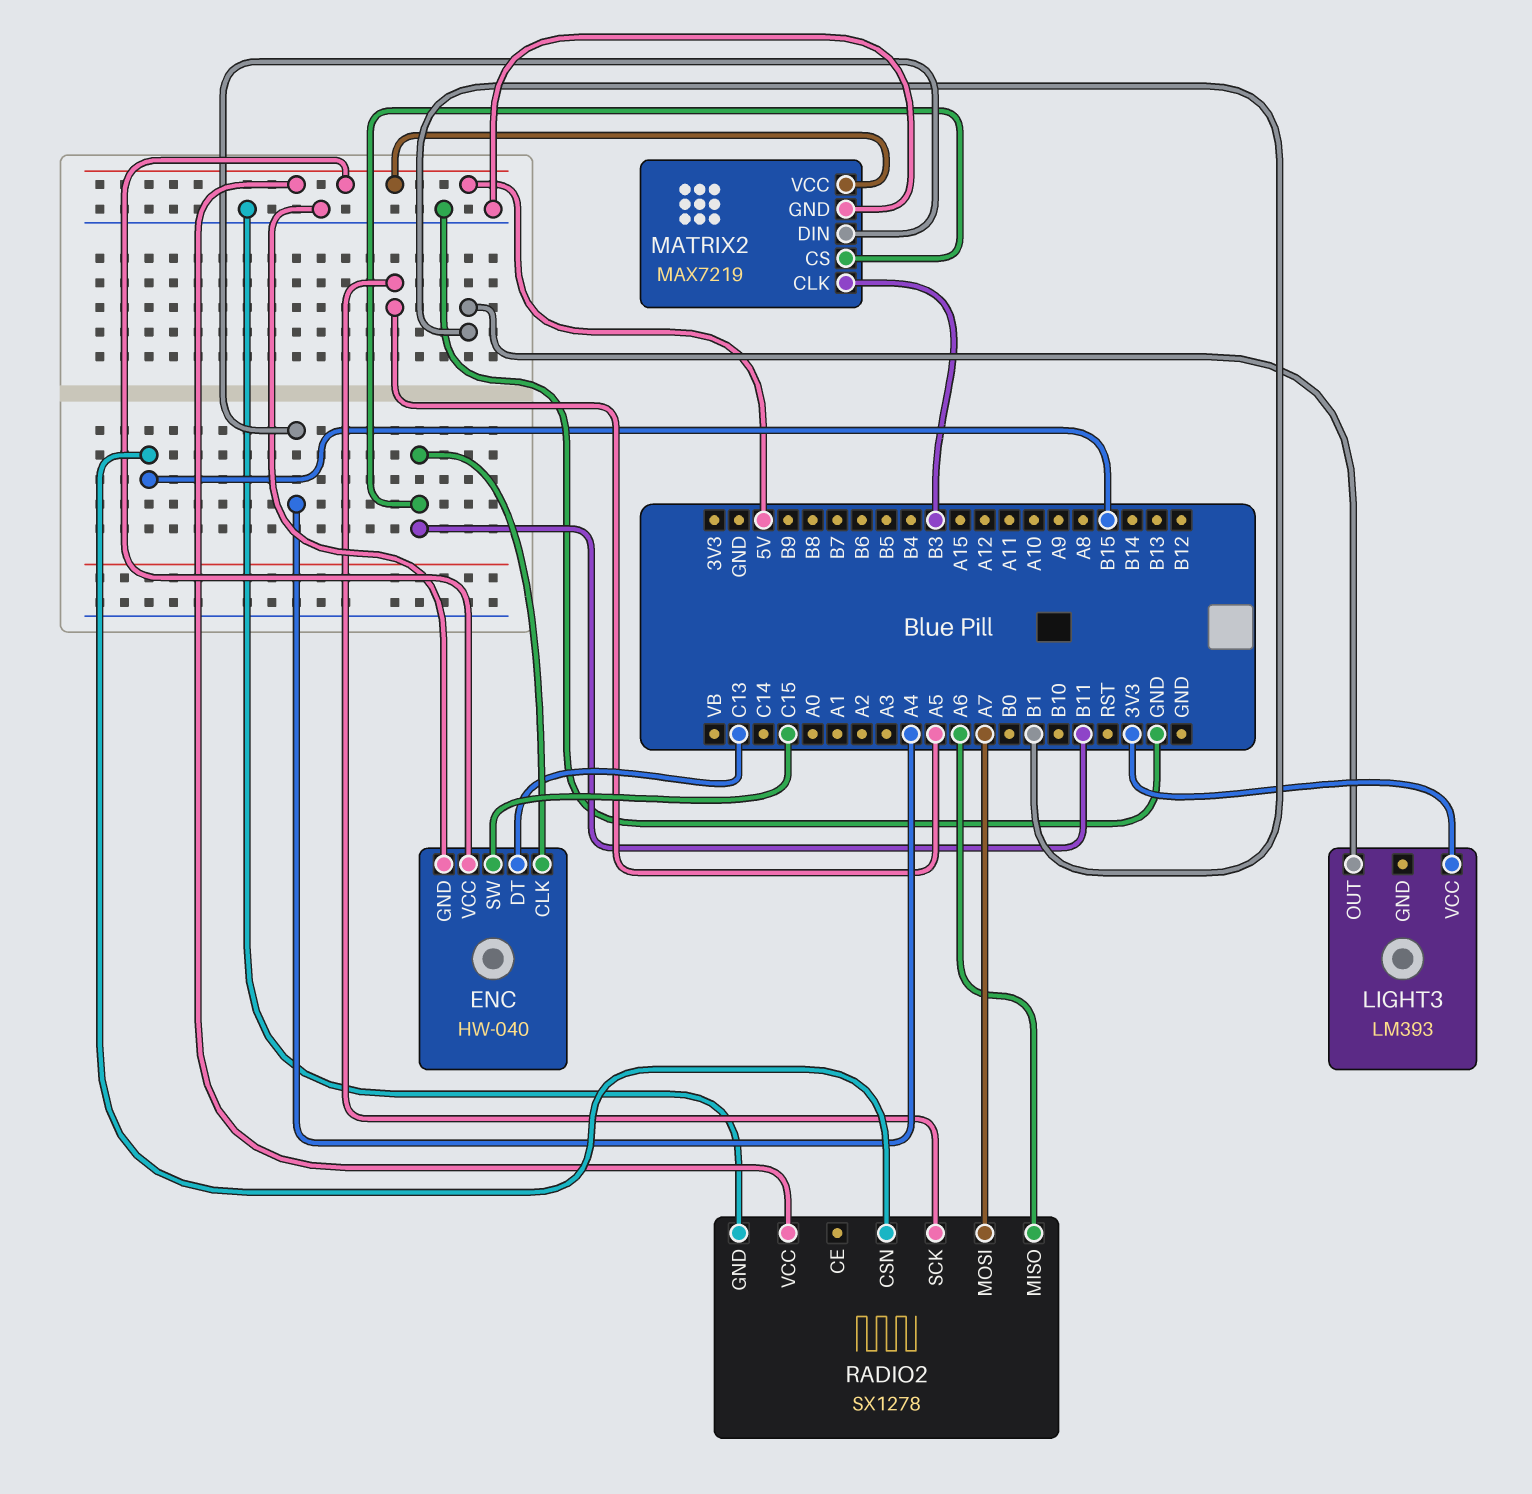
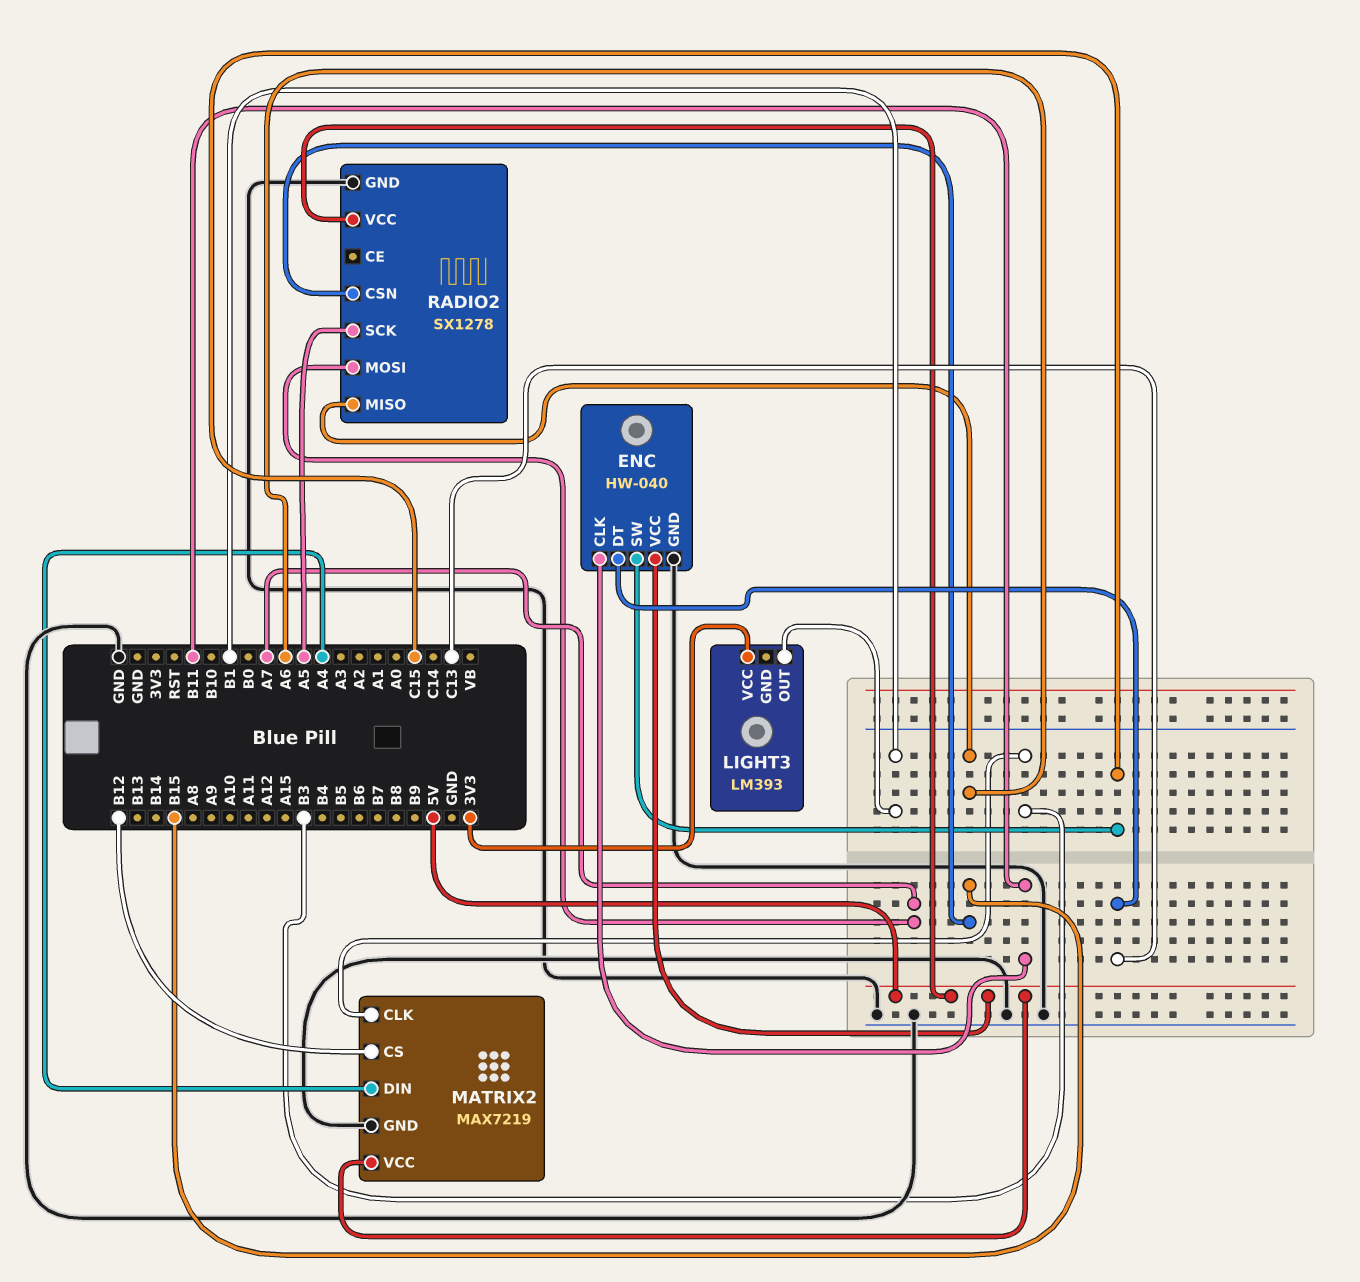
MATRIX2 pin CS: B11 -> B12

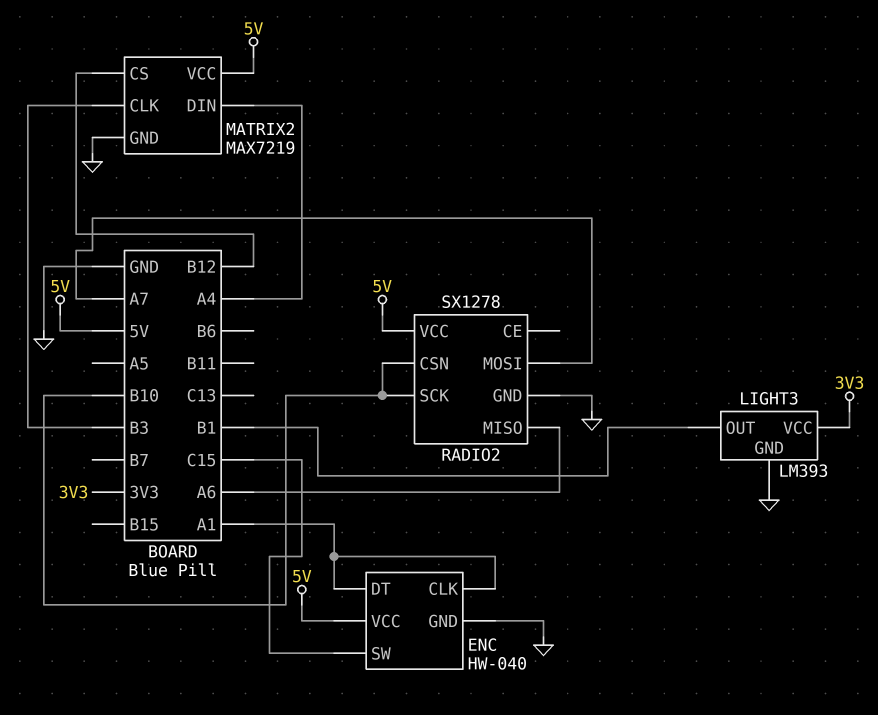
ENC pin CLK: B11 -> A1
ENC pin DT: C13 -> A1
LIGHT3 pin GND: none -> GND
RADIO2 pin CSN: B15 -> B10
RADIO2 pin SCK: A5 -> B10

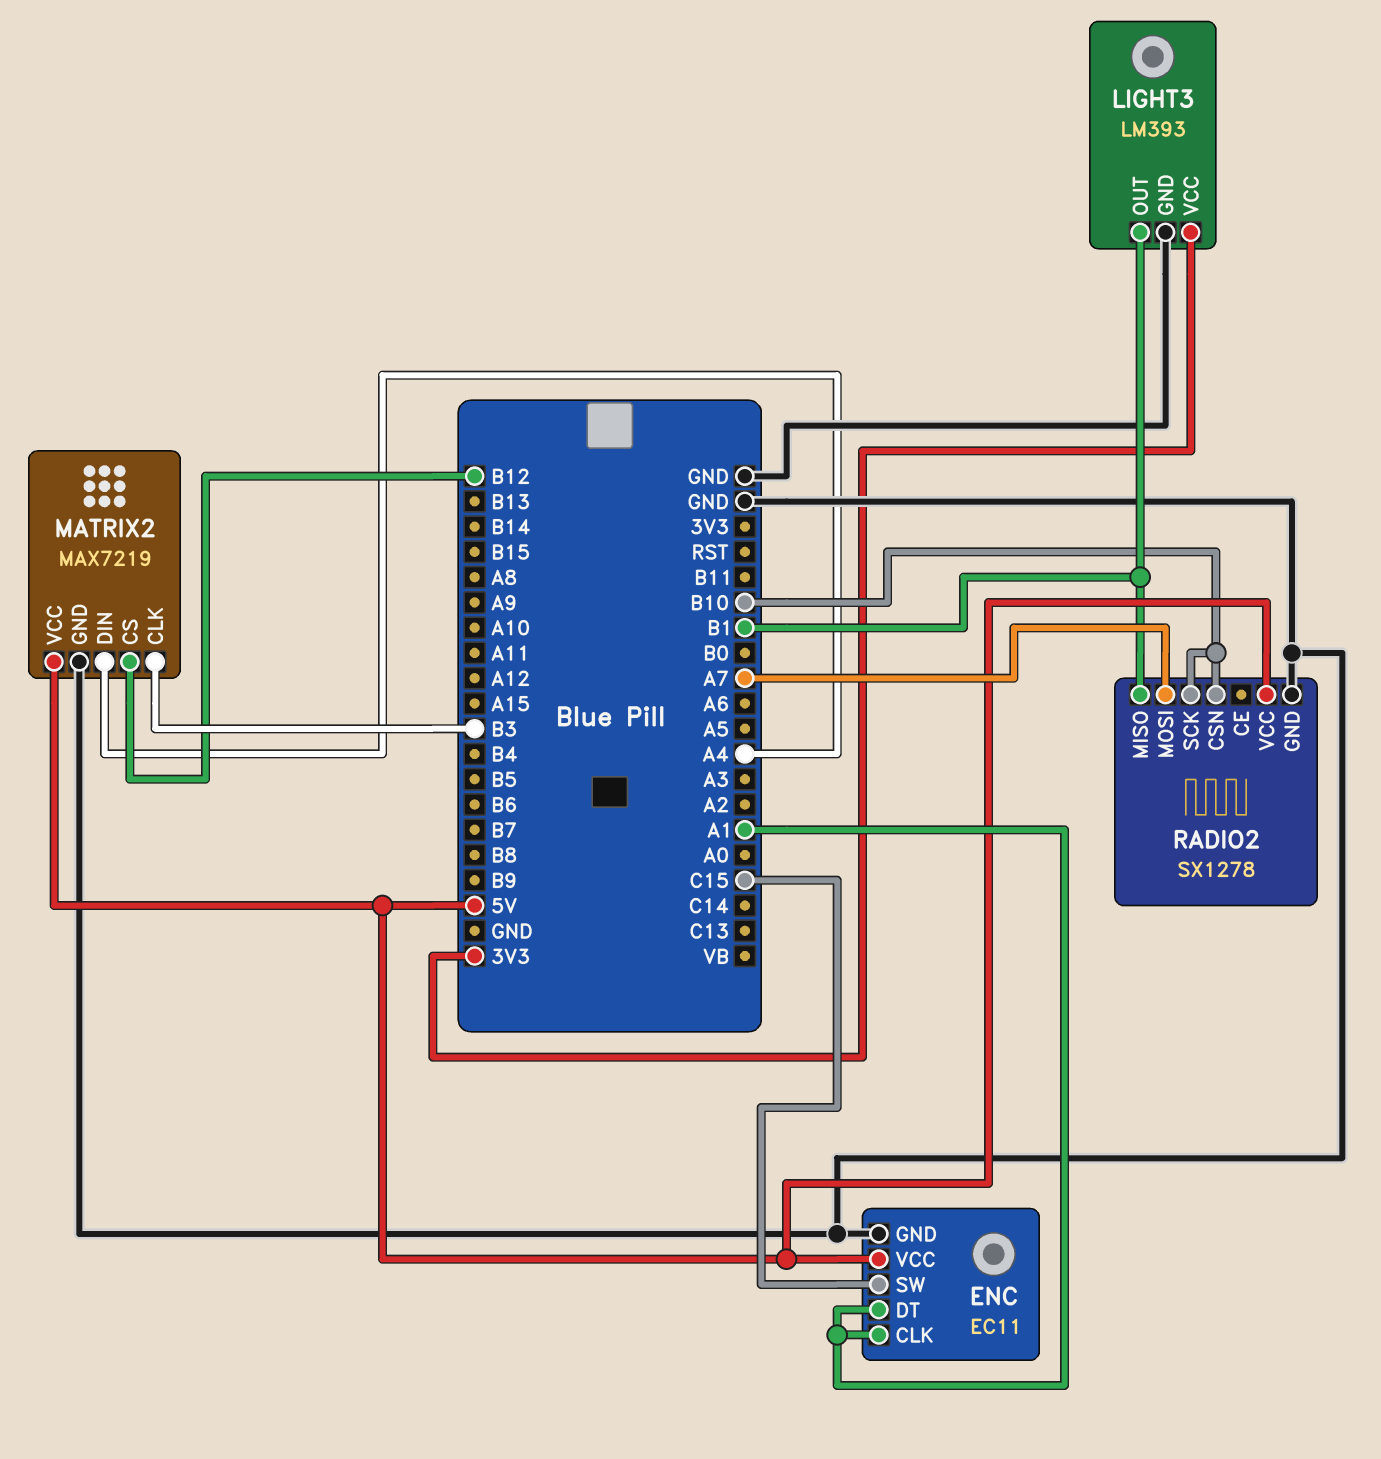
ENC: HW-040 -> EC11
RADIO2 pin MISO: A6 -> B1

